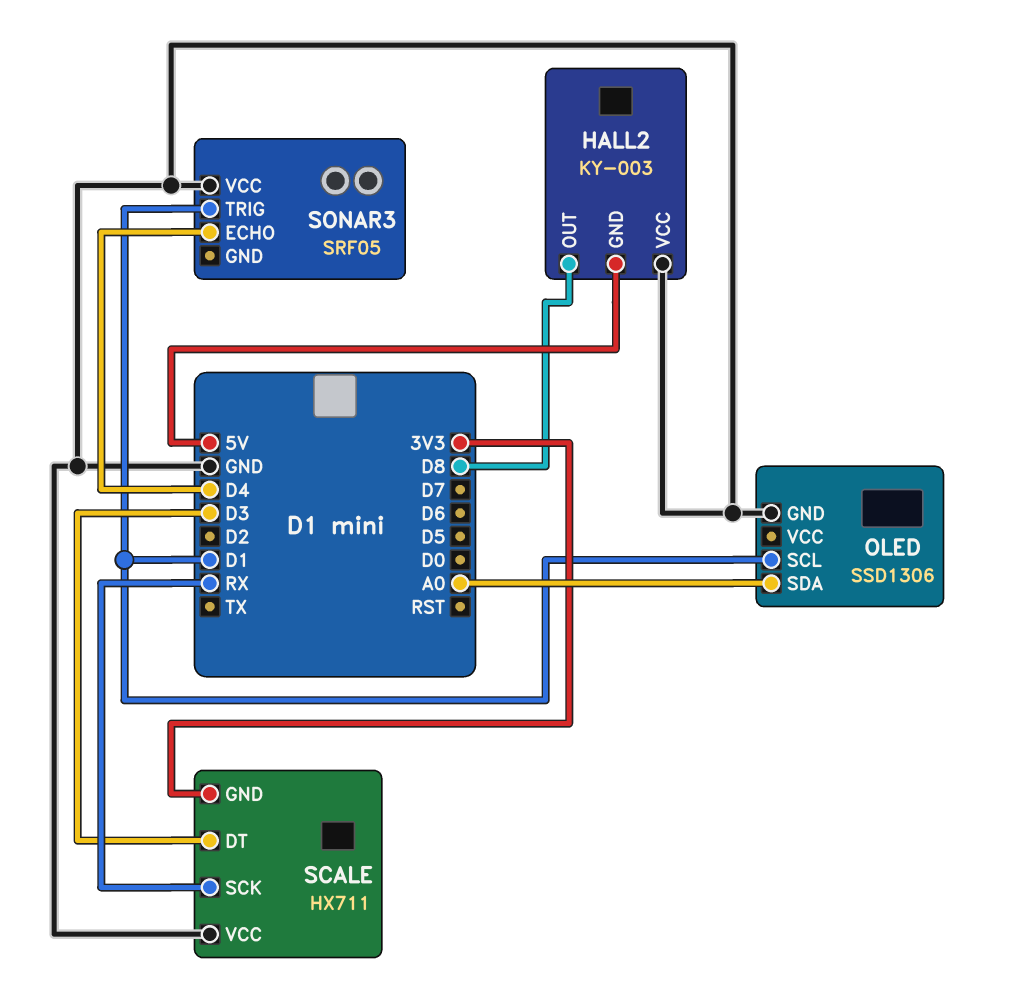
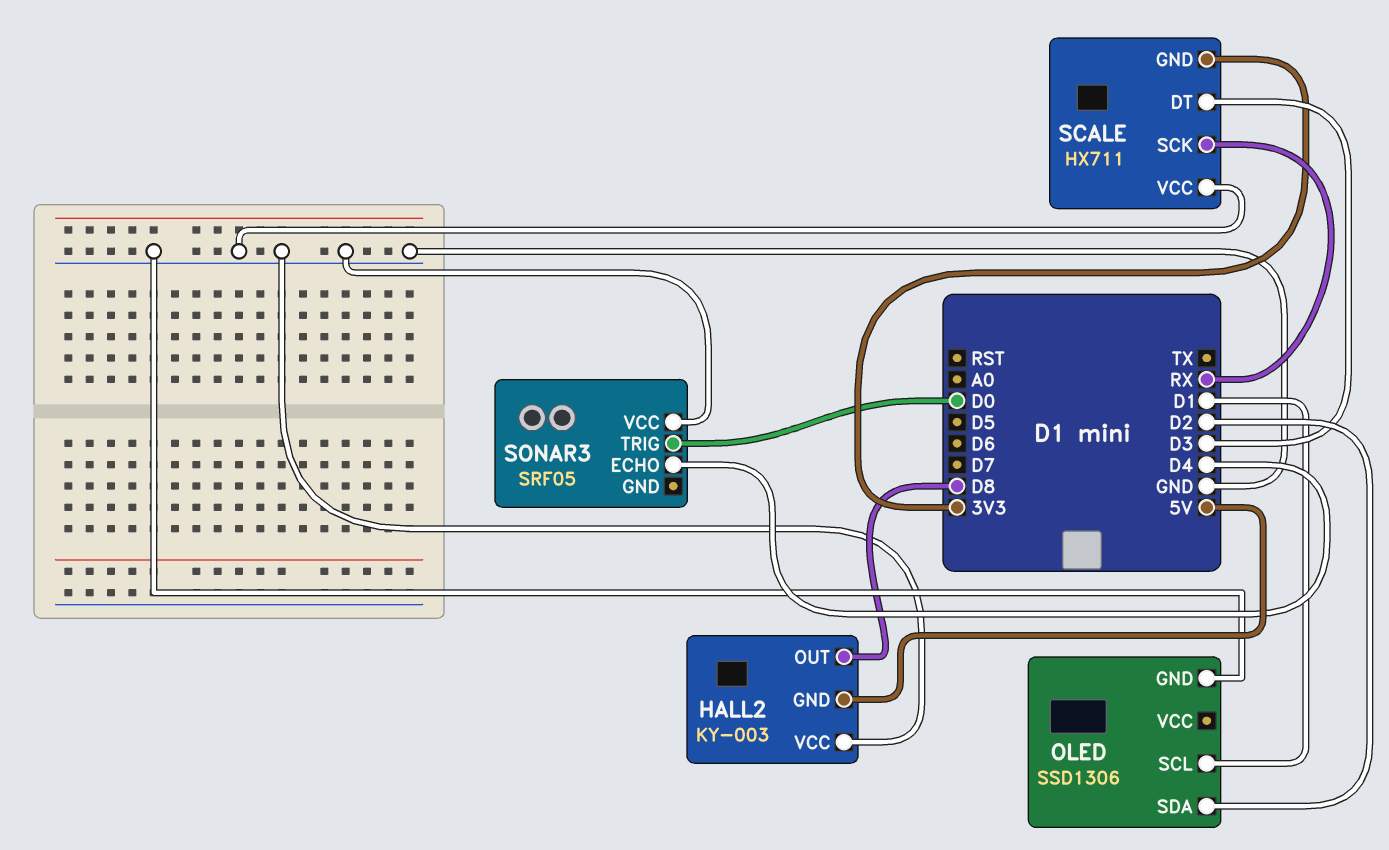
OLED pin SDA: A0 -> D2
SONAR3 pin TRIG: D1 -> D0

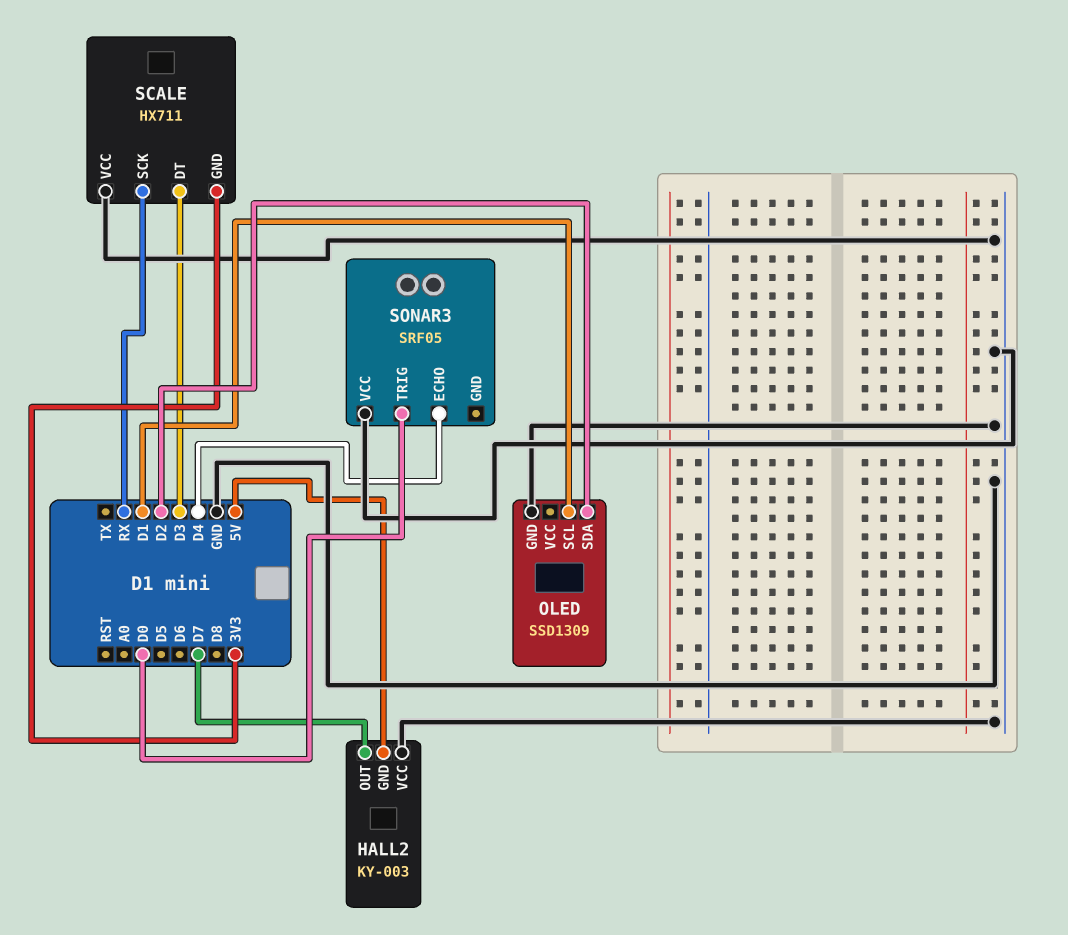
HALL2 pin OUT: D8 -> D7
OLED: SSD1306 -> SSD1309

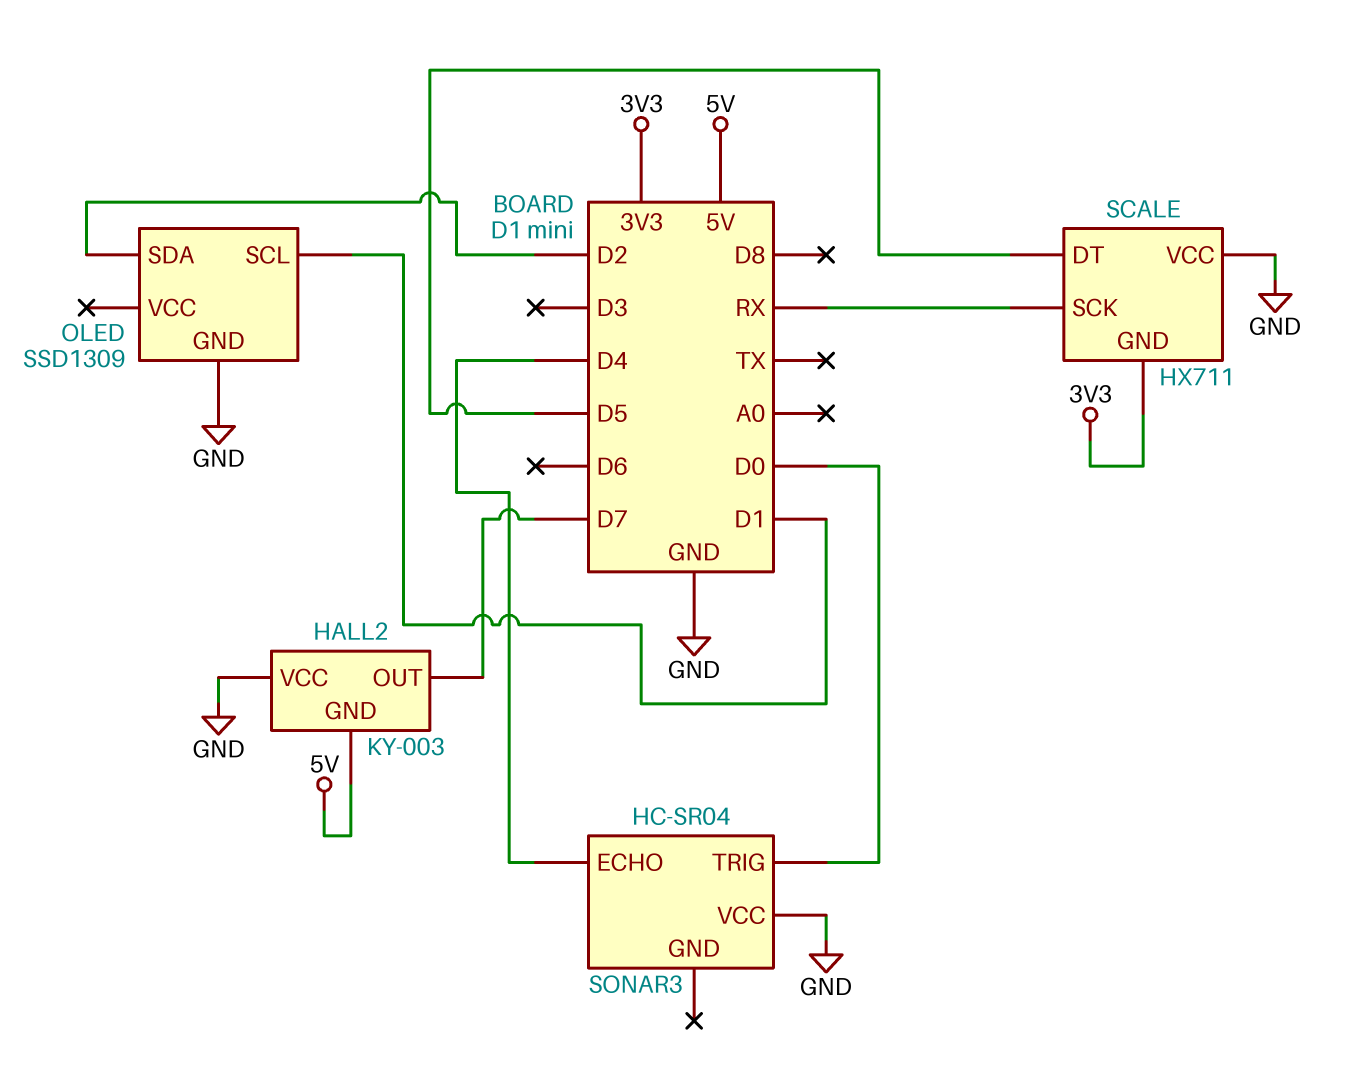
SCALE pin DT: D3 -> D5
SONAR3: SRF05 -> HC-SR04

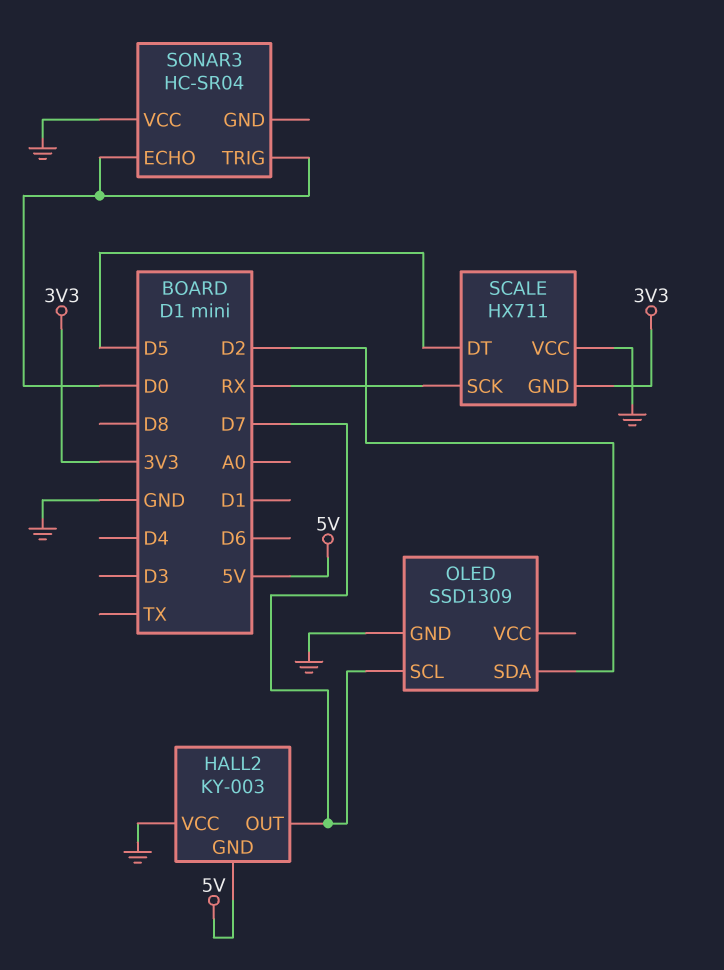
OLED pin SCL: D1 -> D7
SONAR3 pin ECHO: D4 -> D0

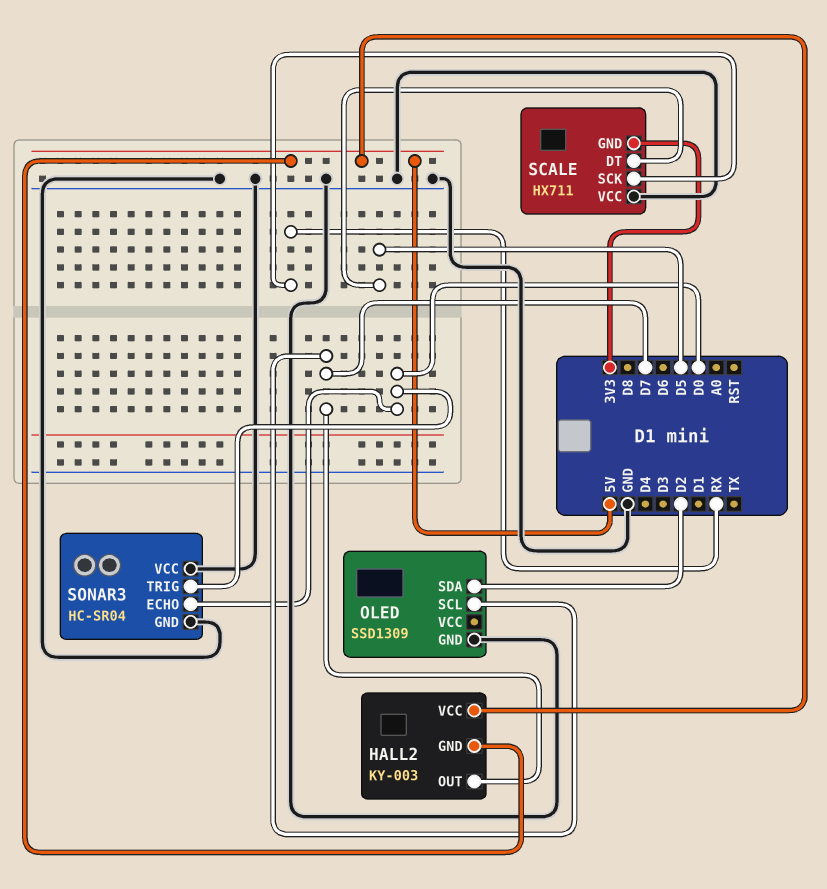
HALL2 pin VCC: GND -> 5V
SONAR3 pin GND: none -> GND

